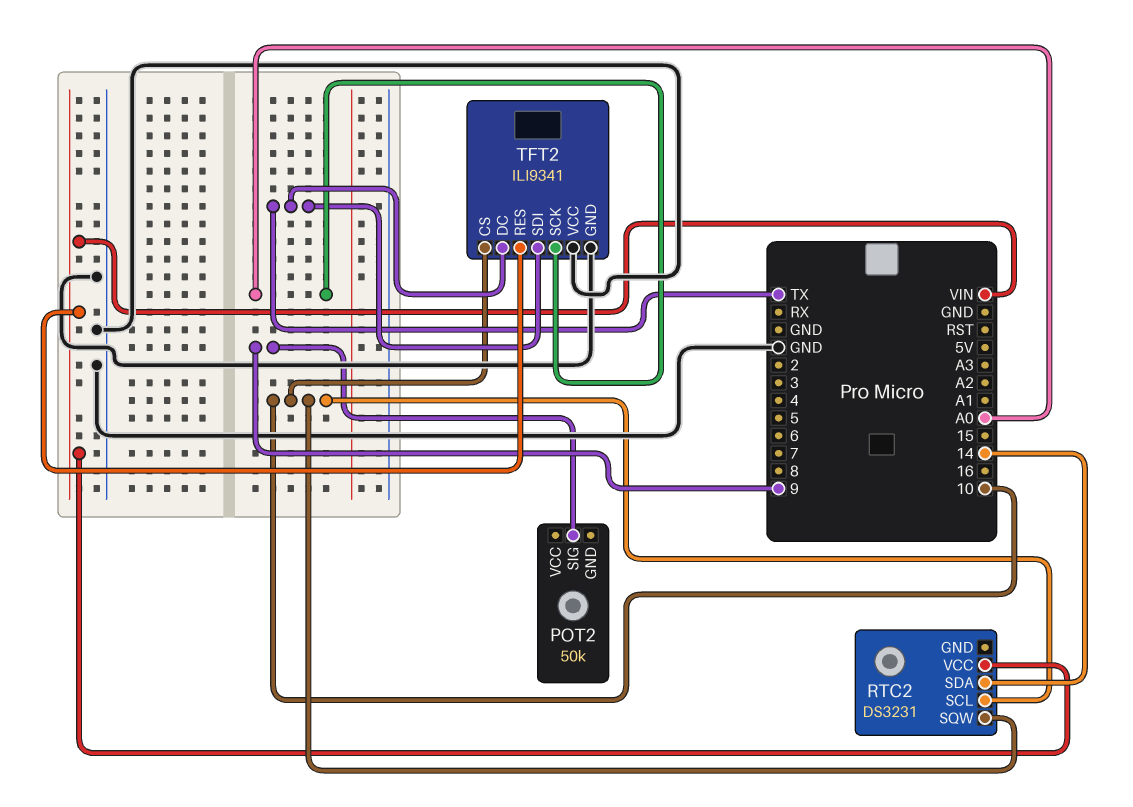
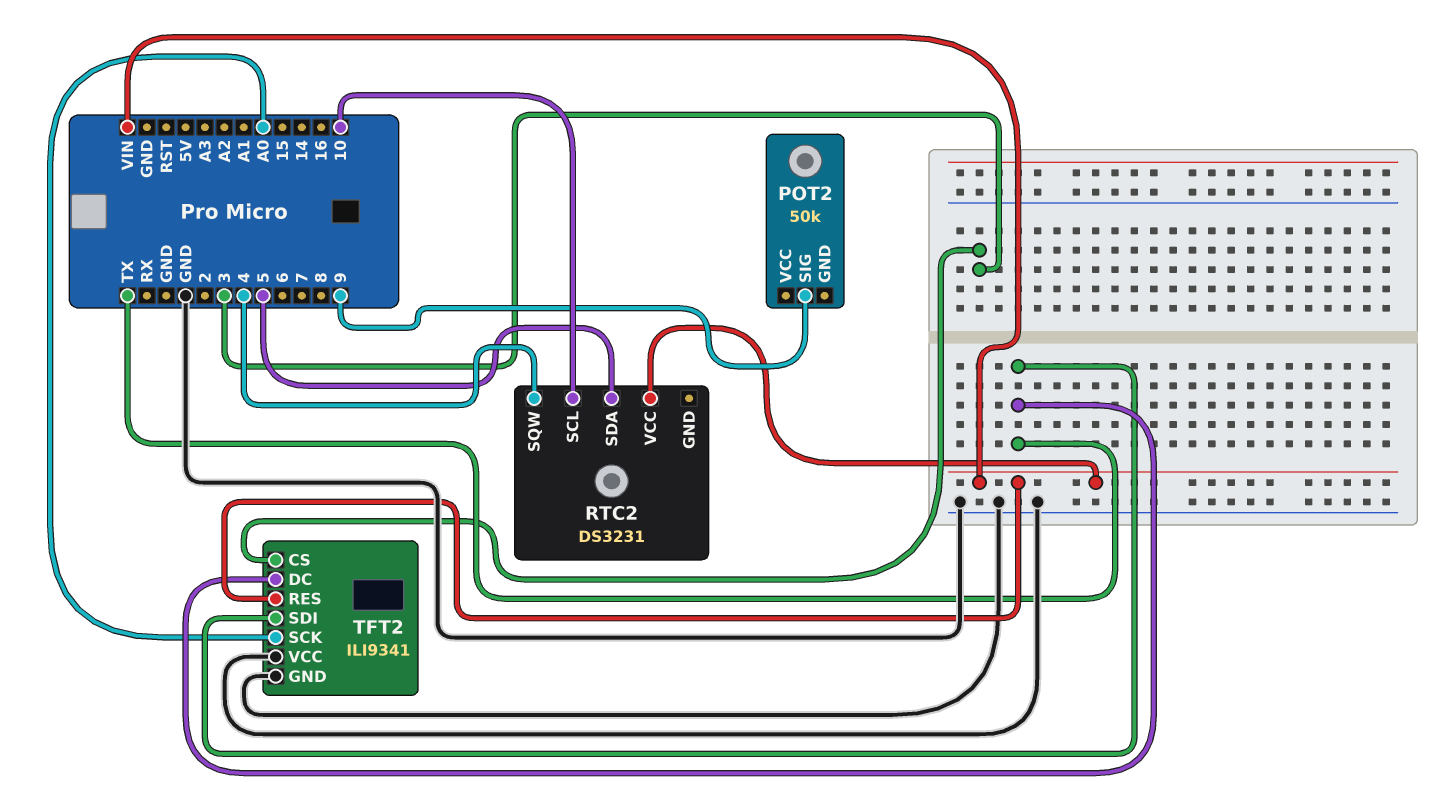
RTC2 pin SDA: 14 -> 5
RTC2 pin SQW: 10 -> 4
TFT2 pin CS: 10 -> 3

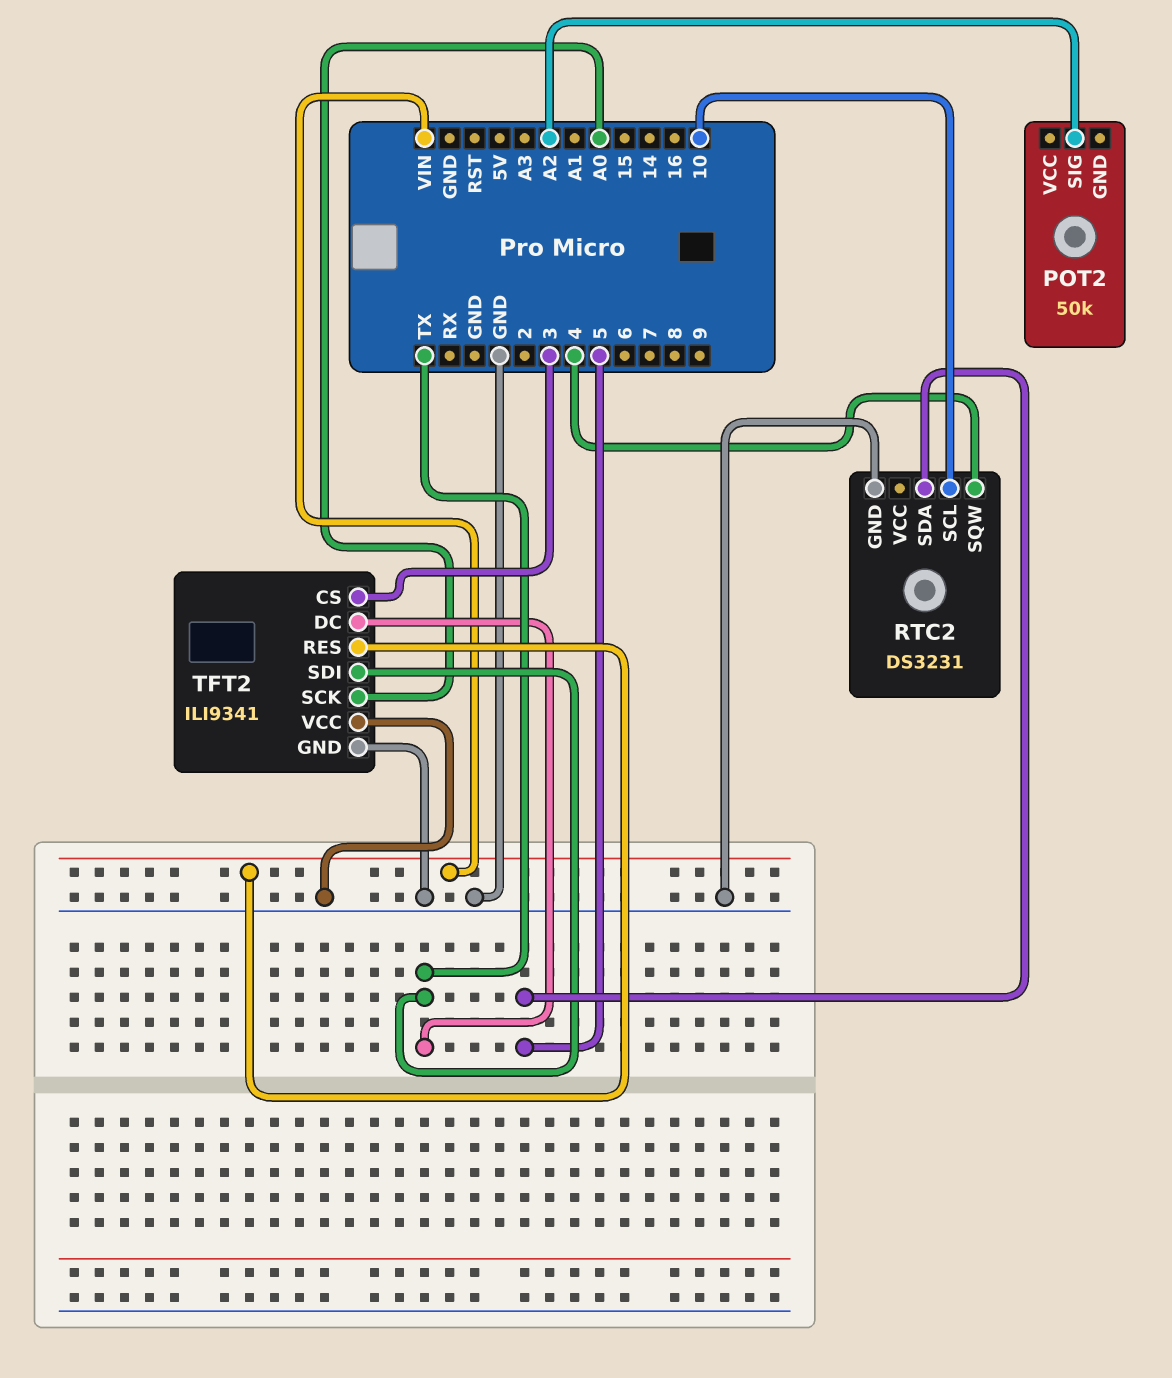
POT2 pin SIG: 9 -> A2
RTC2 pin GND: none -> GND
RTC2 pin VCC: VIN -> none

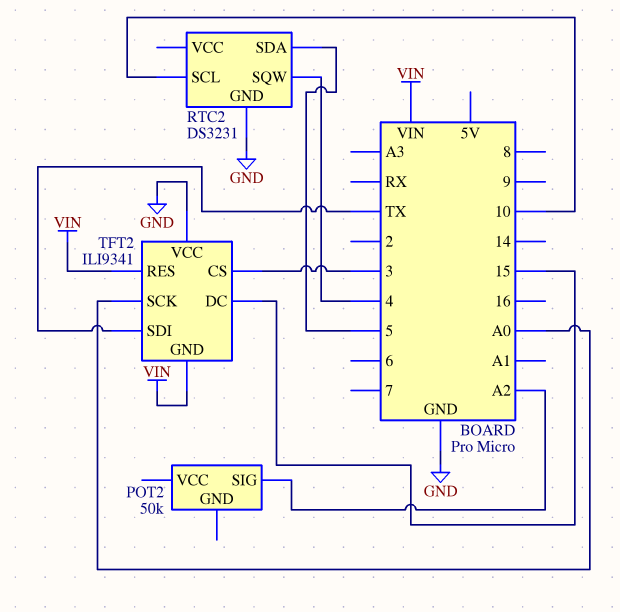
TFT2 pin DC: TX -> 15
TFT2 pin GND: GND -> VIN

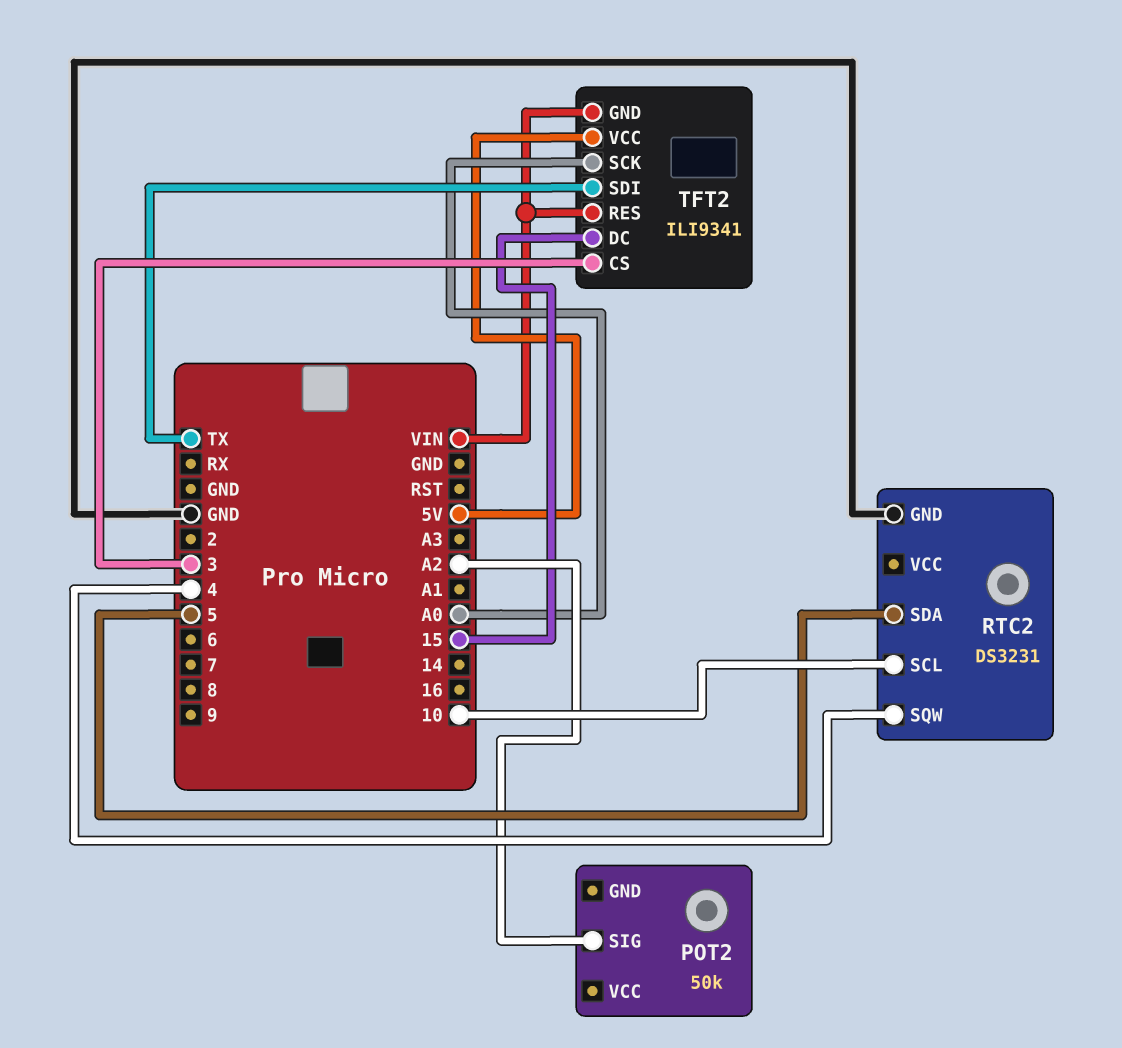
TFT2 pin VCC: GND -> 5V

